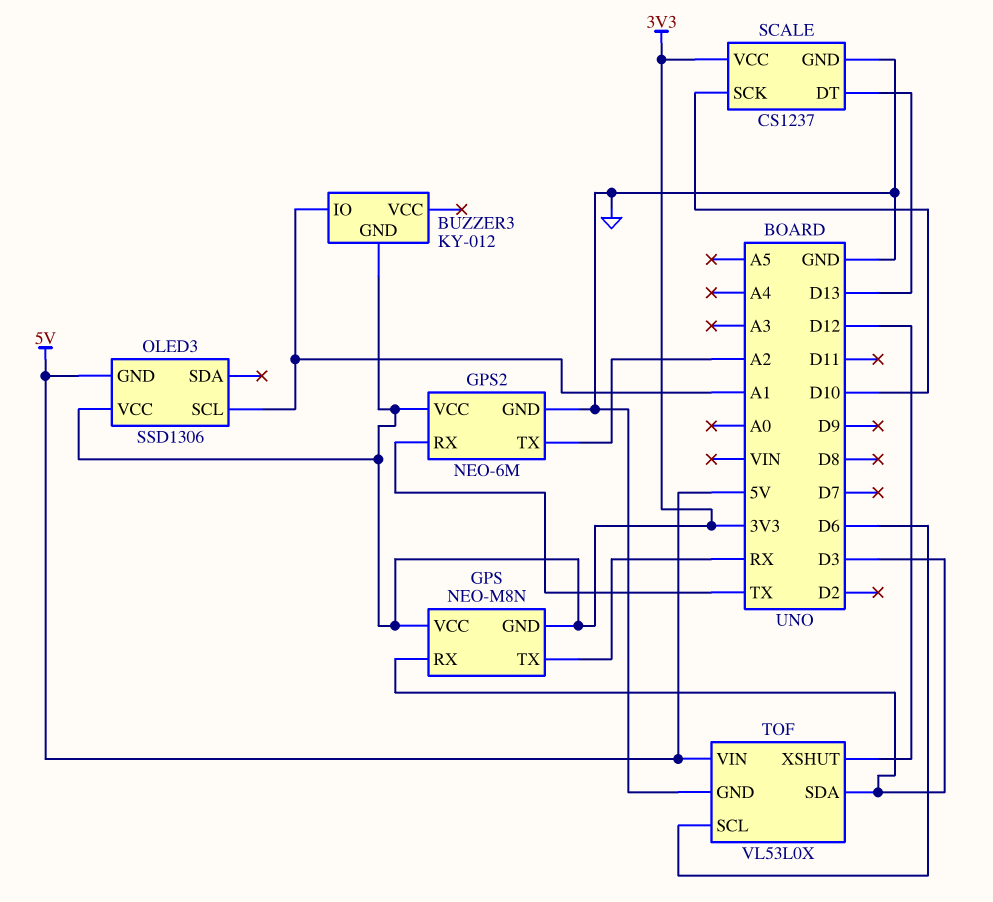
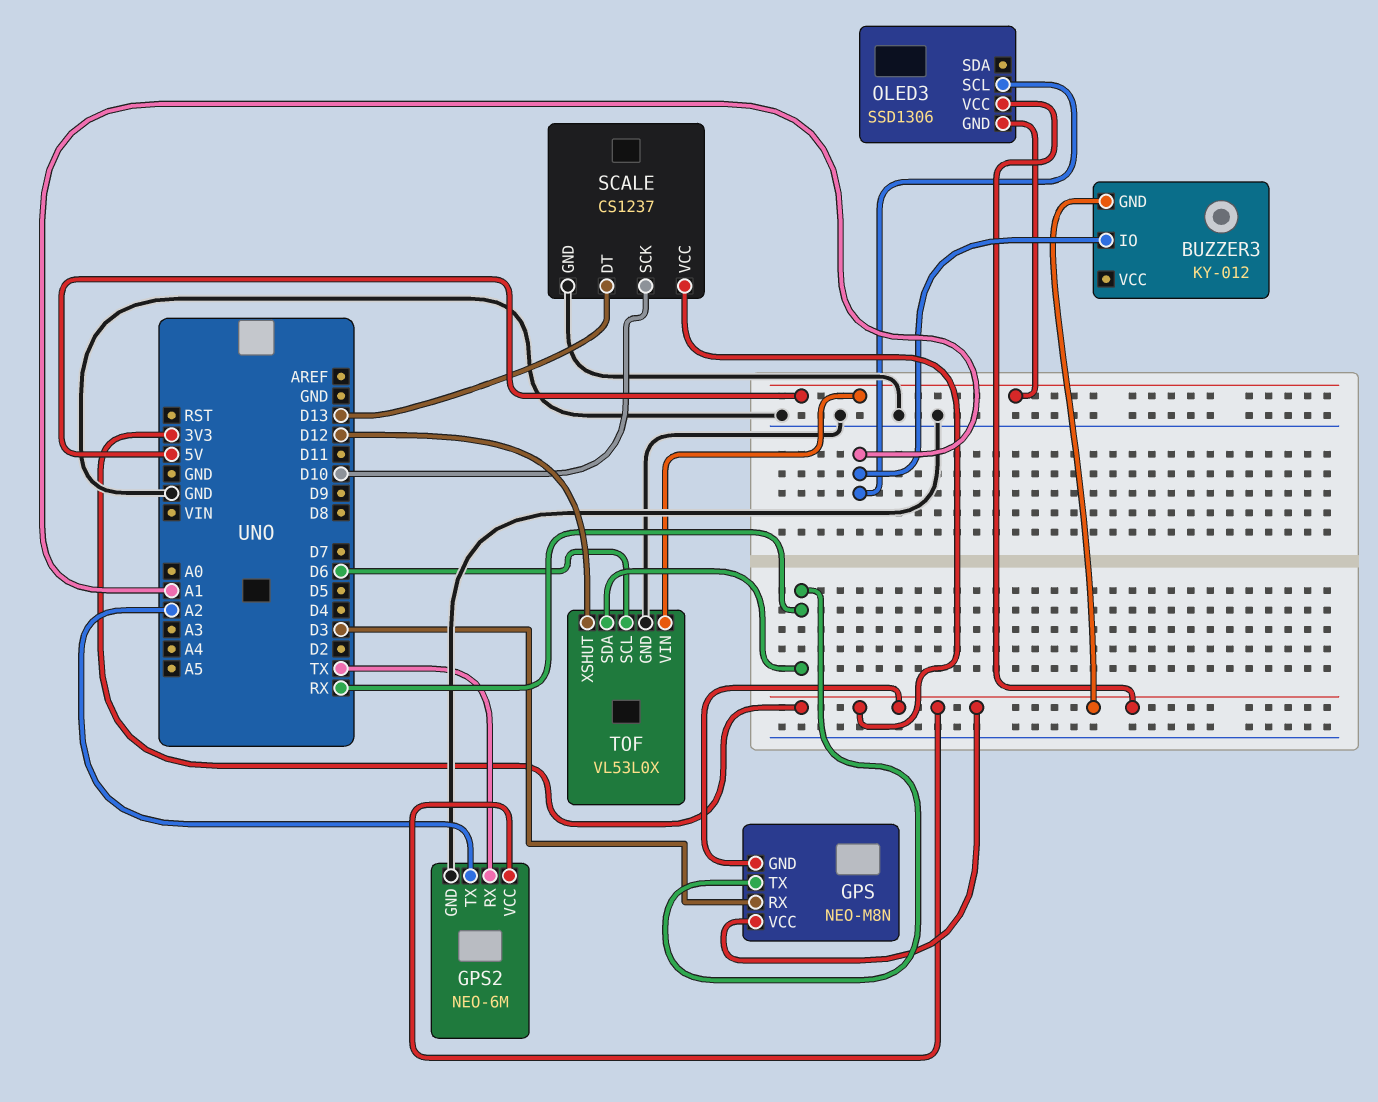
TOF pin SDA: D3 -> RX

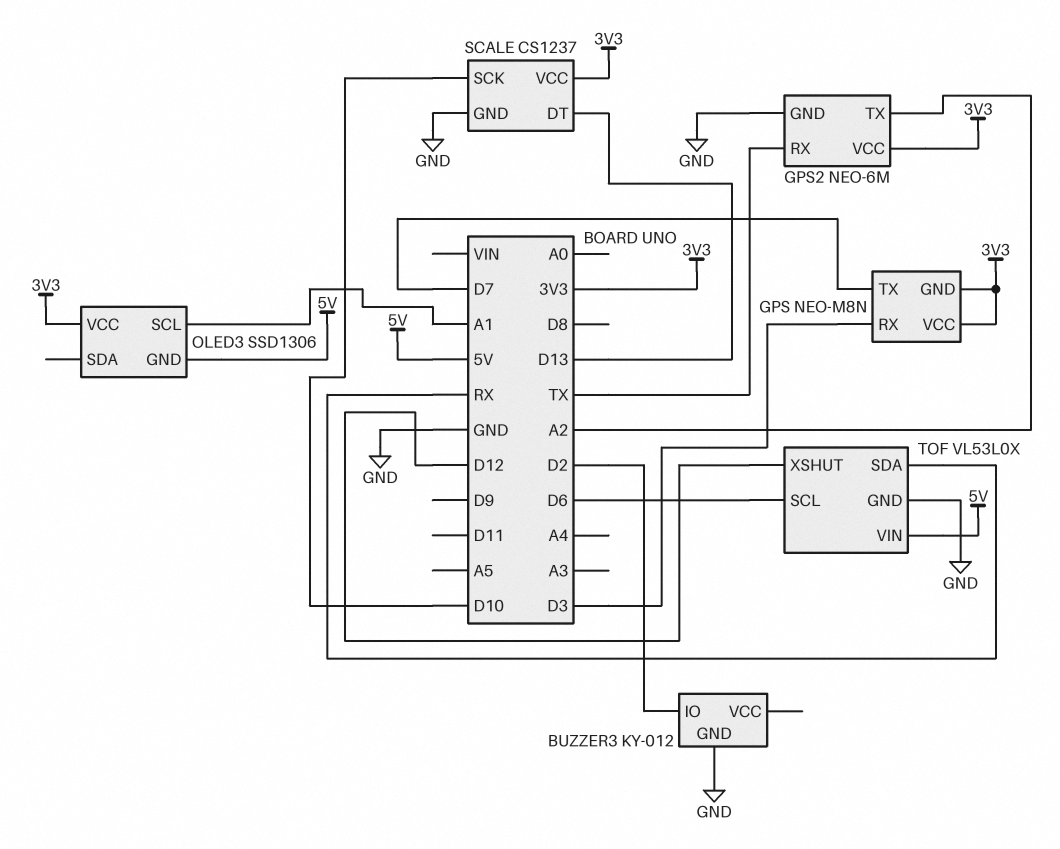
BUZZER3 pin GND: 3V3 -> GND
BUZZER3 pin IO: A1 -> D2
GPS pin TX: RX -> D7

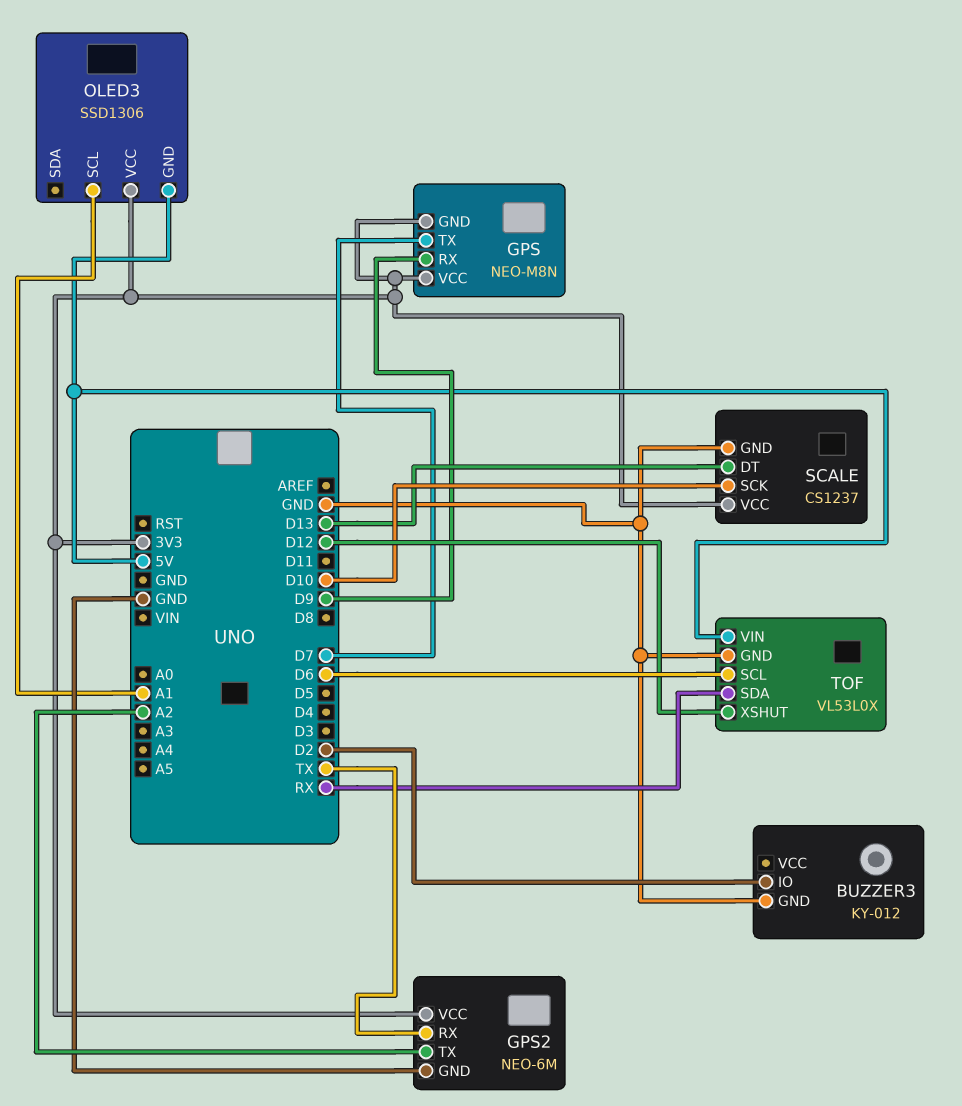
GPS pin RX: D3 -> D9

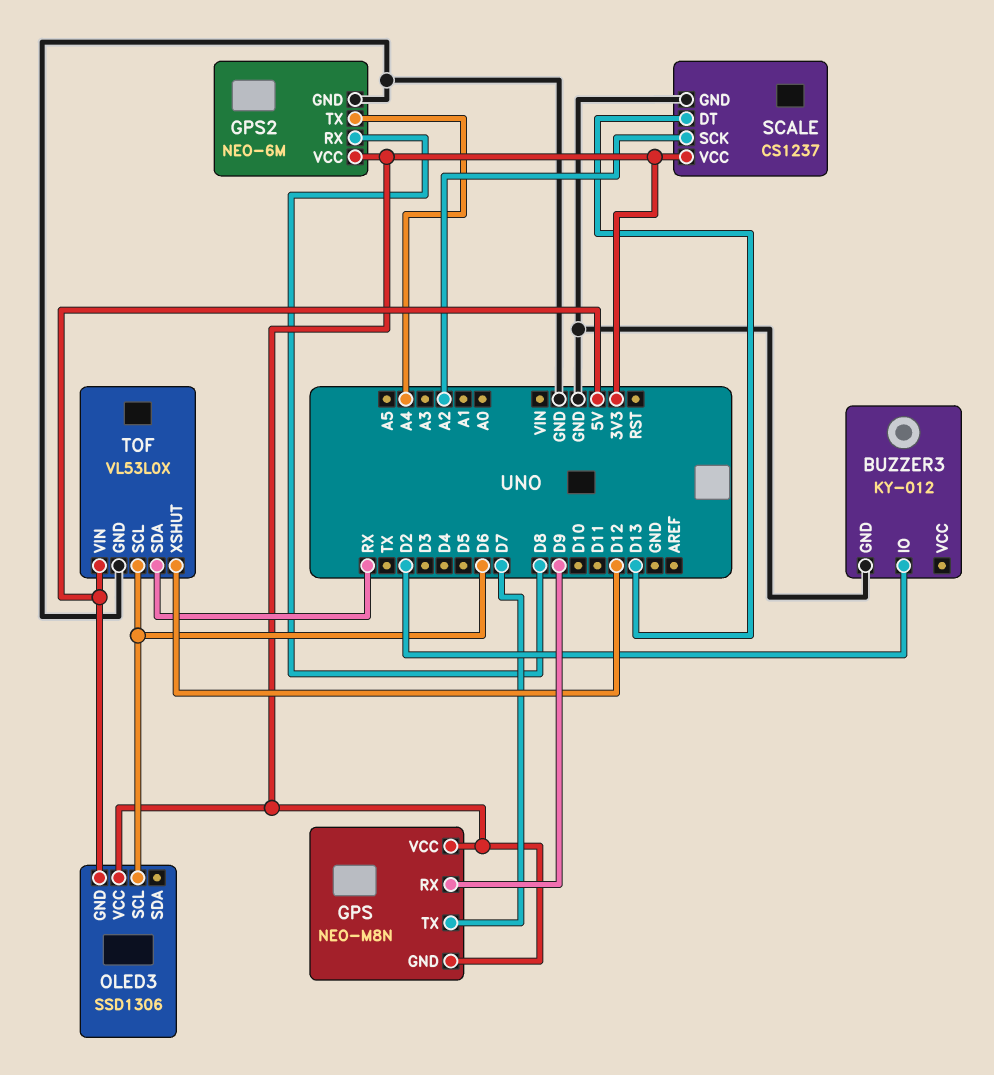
GPS2 pin RX: TX -> D8
GPS2 pin TX: A2 -> A4
OLED3 pin SCL: A1 -> D6
SCALE pin SCK: D10 -> A2

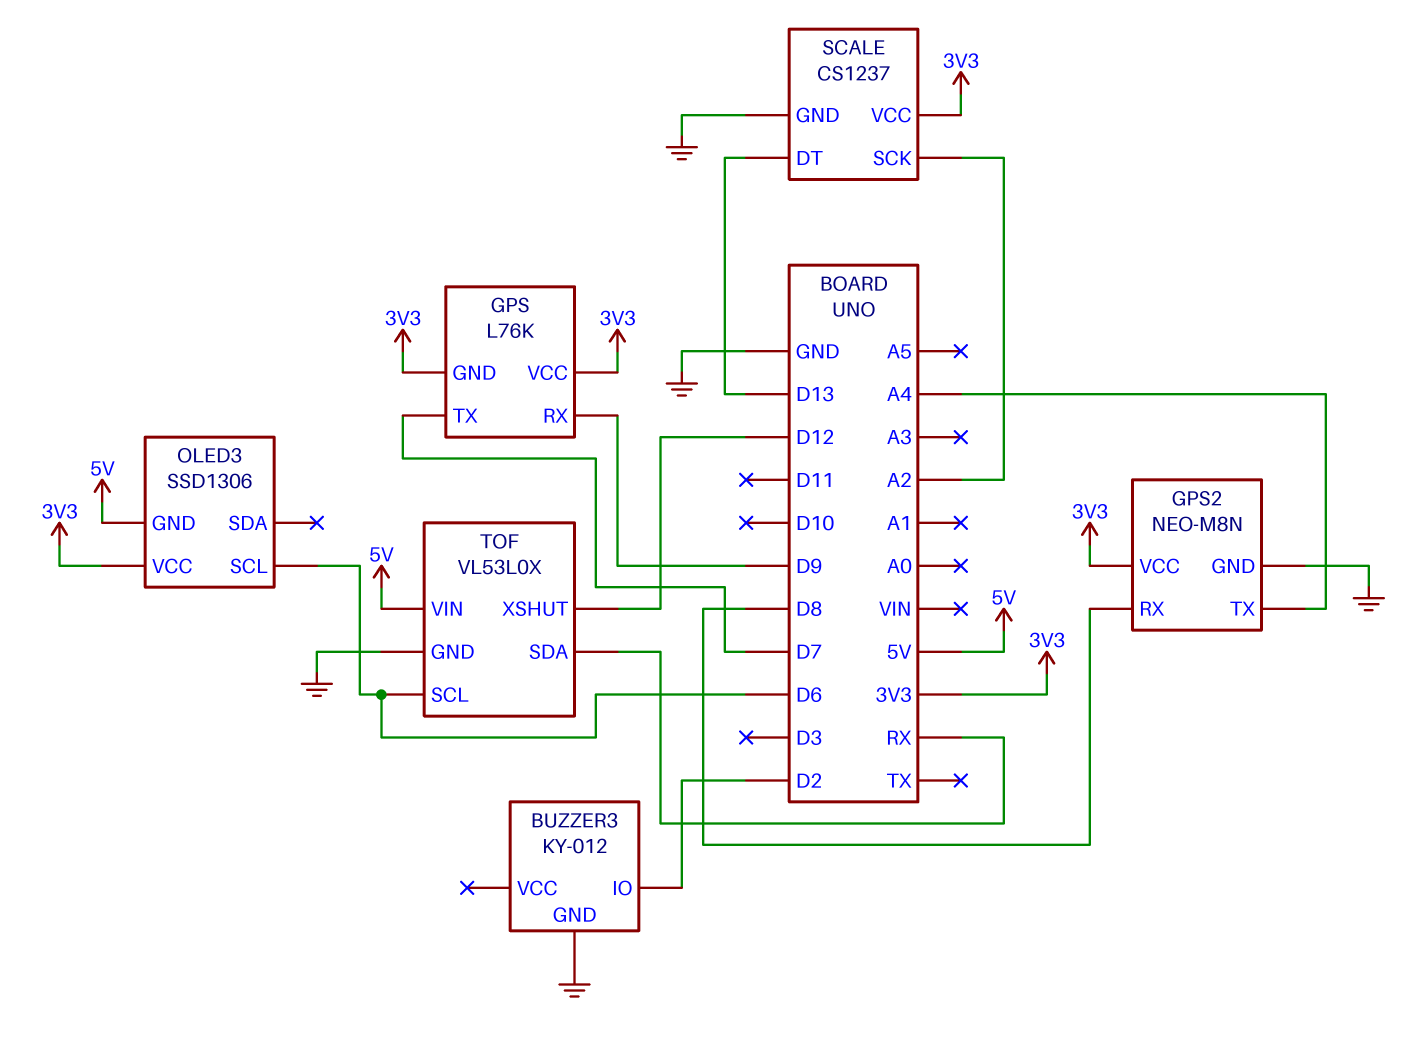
GPS: NEO-M8N -> L76K
GPS2: NEO-6M -> NEO-M8N

